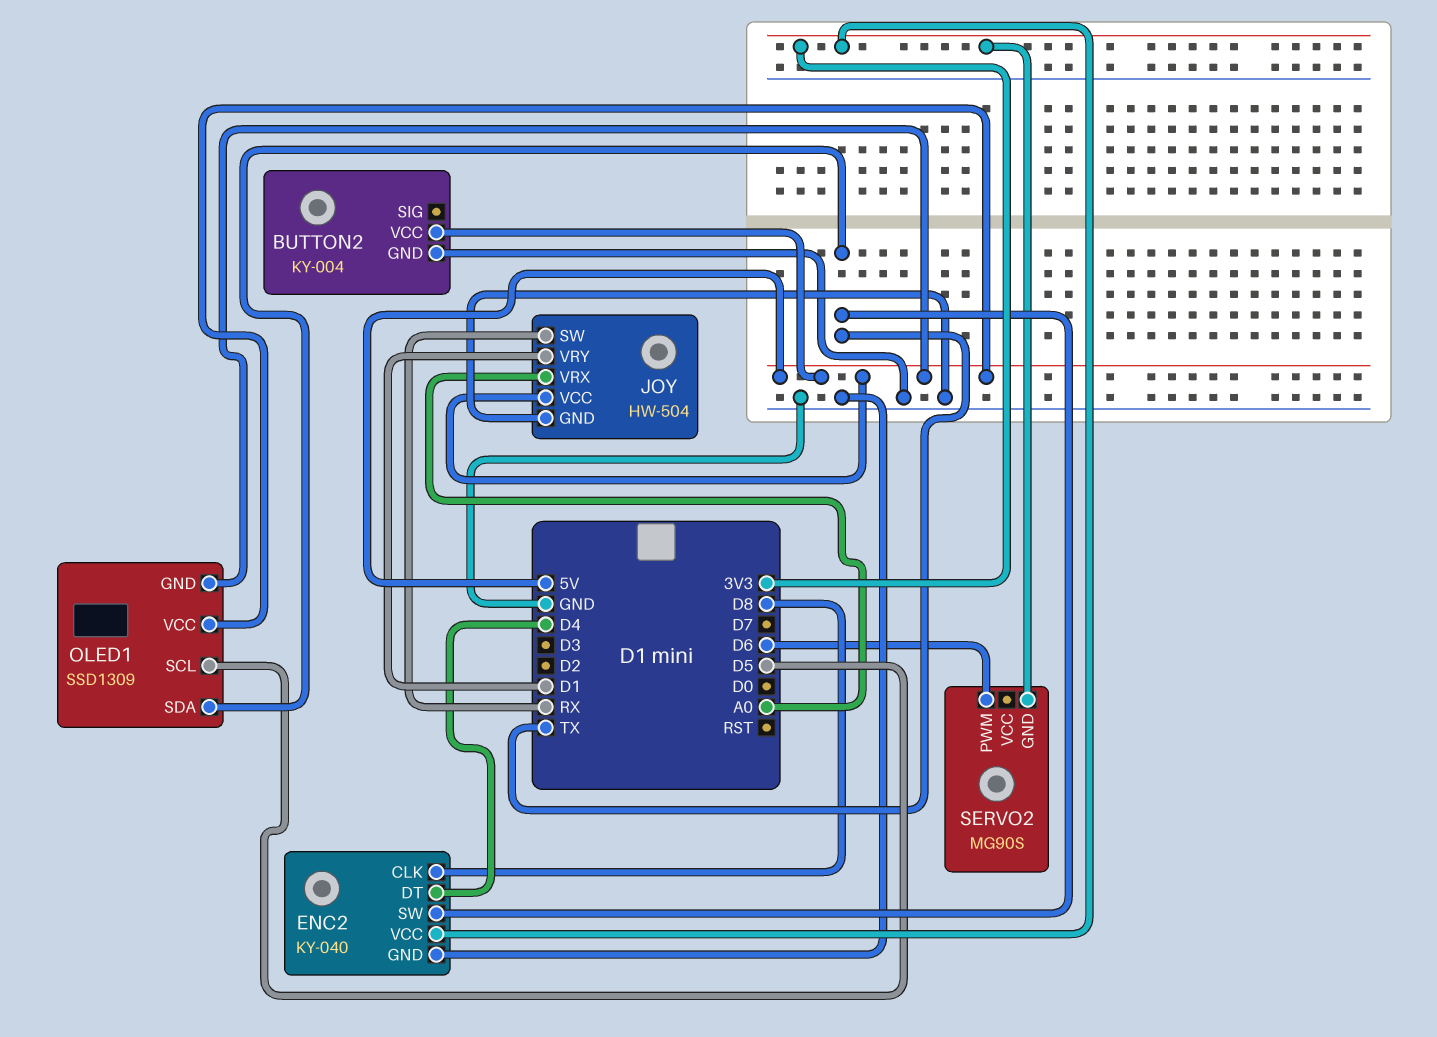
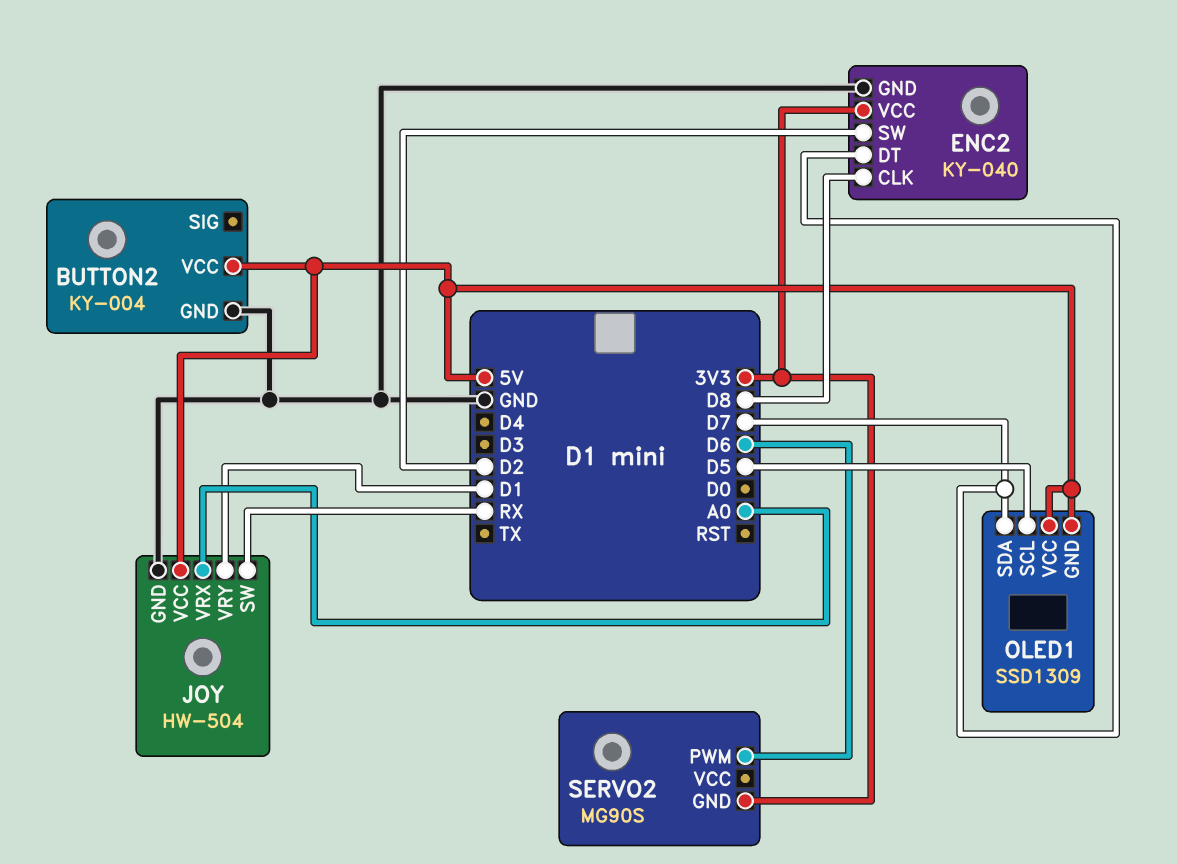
ENC2 pin DT: D4 -> D7
ENC2 pin SW: TX -> D2
OLED1 pin SDA: TX -> D7

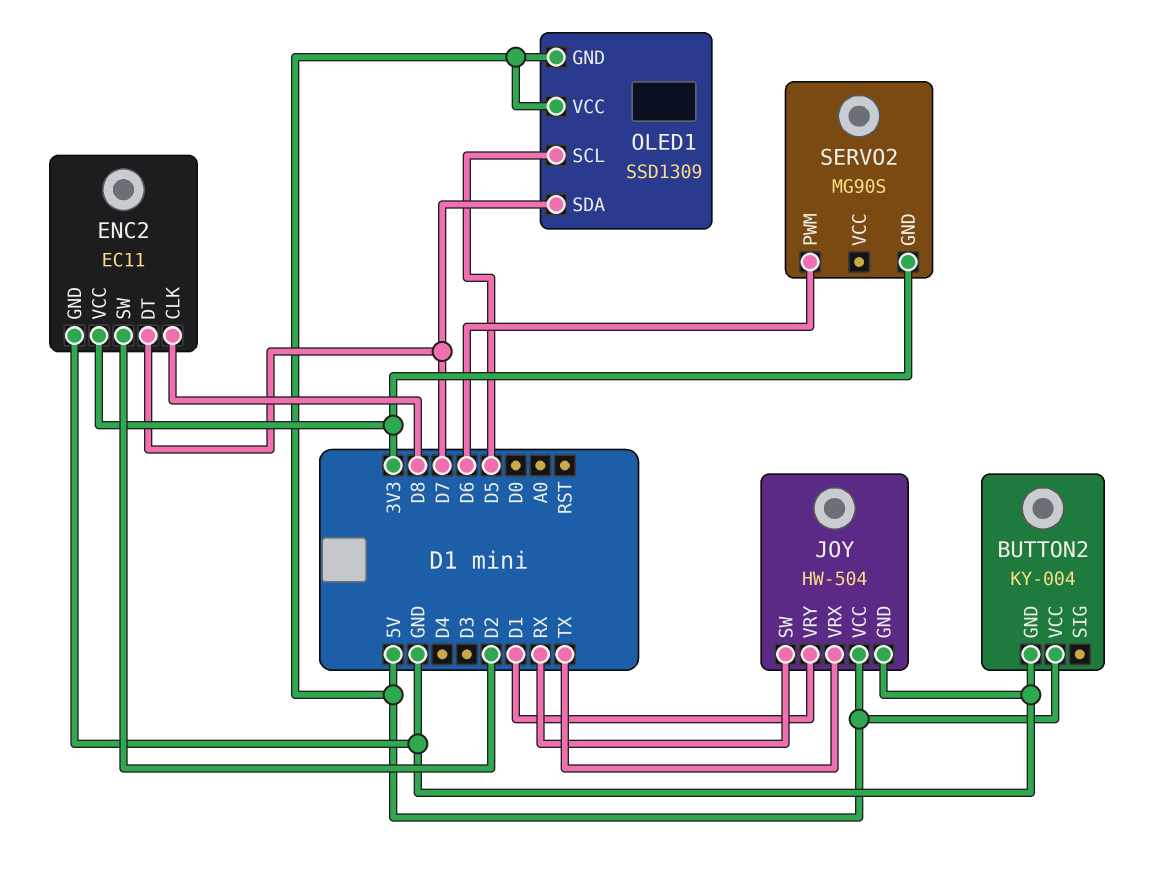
ENC2: KY-040 -> EC11
JOY pin VRX: A0 -> TX

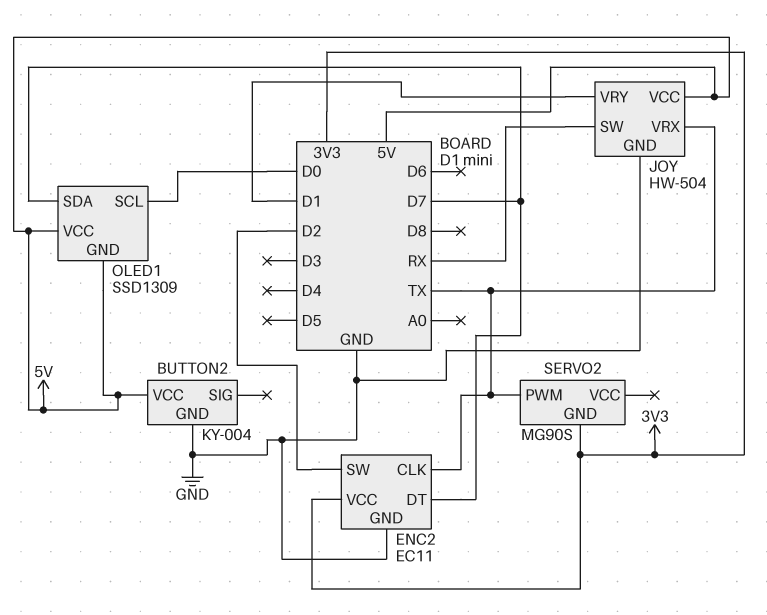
ENC2 pin CLK: D8 -> TX
OLED1 pin SCL: D5 -> D0
SERVO2 pin PWM: D6 -> TX

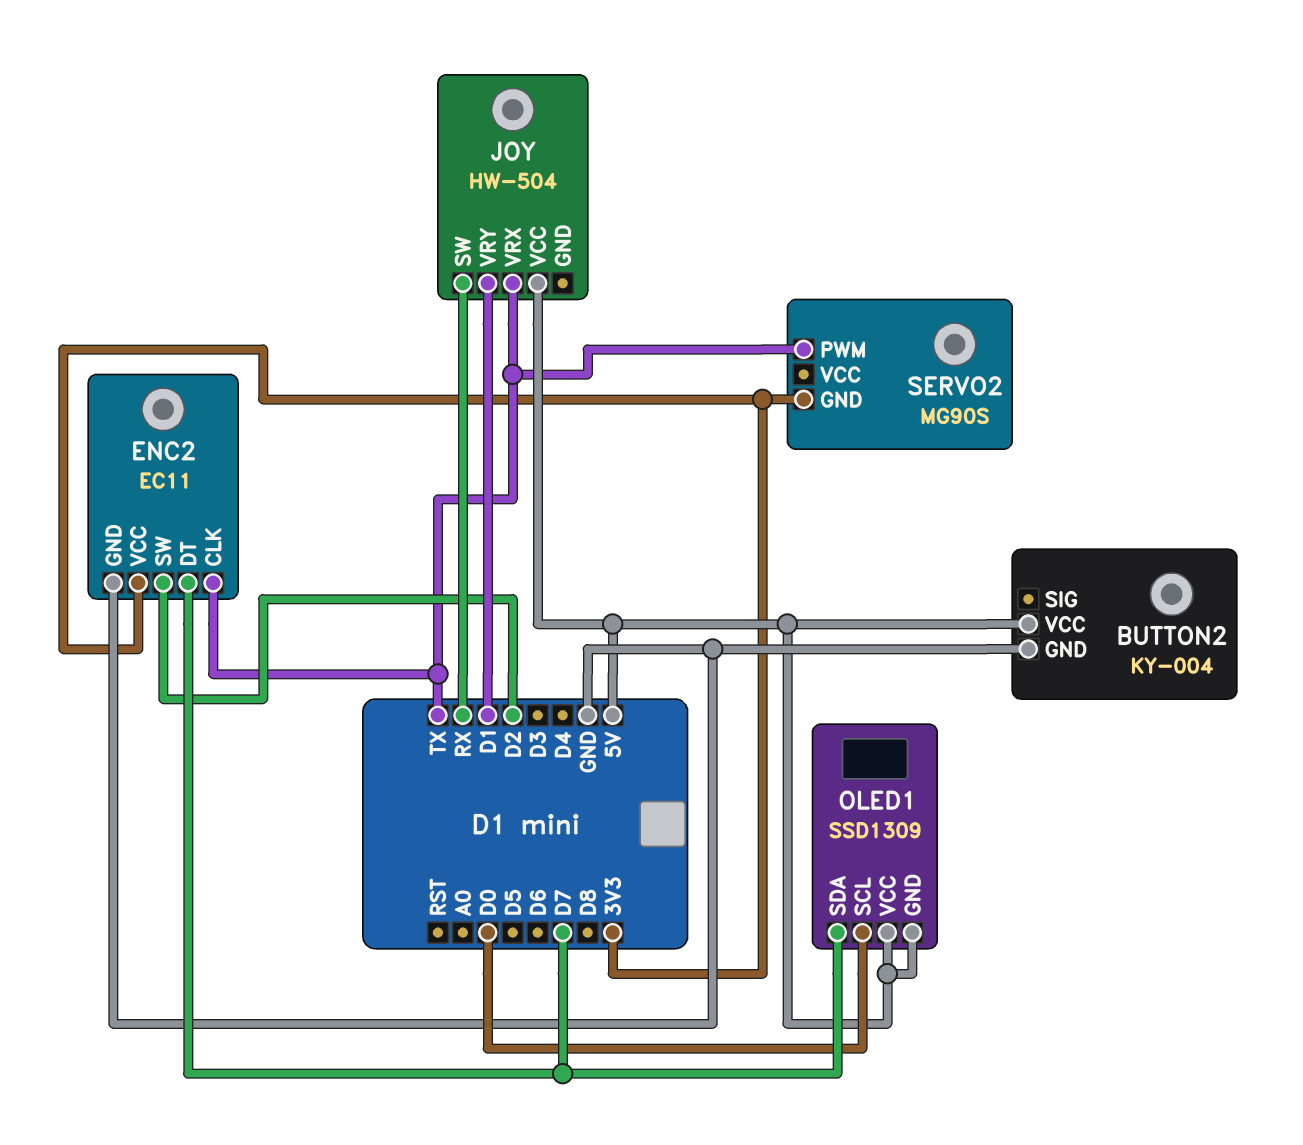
JOY pin GND: GND -> none

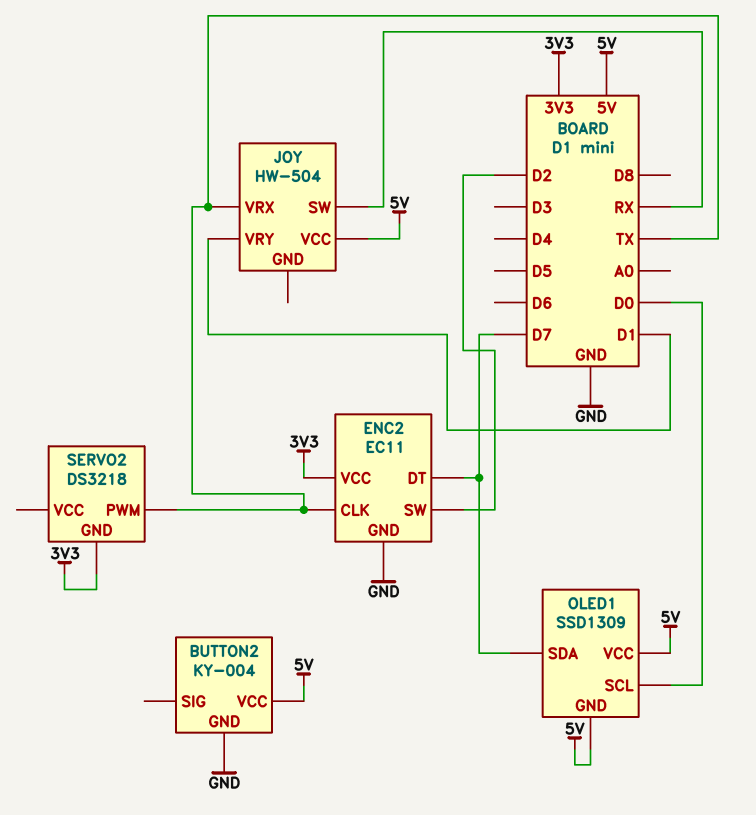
SERVO2: MG90S -> DS3218

